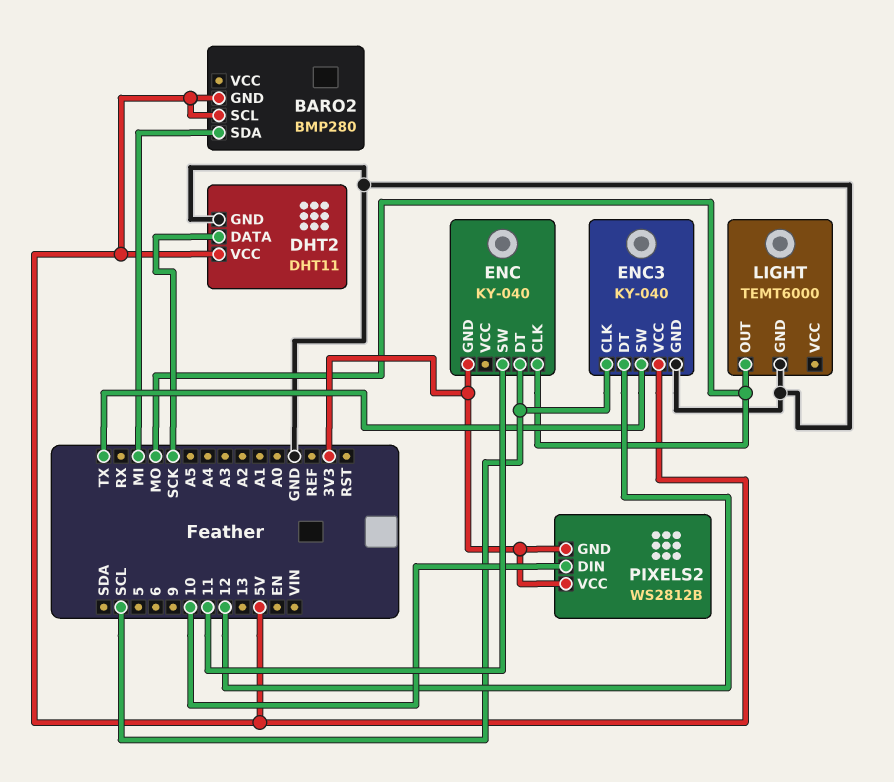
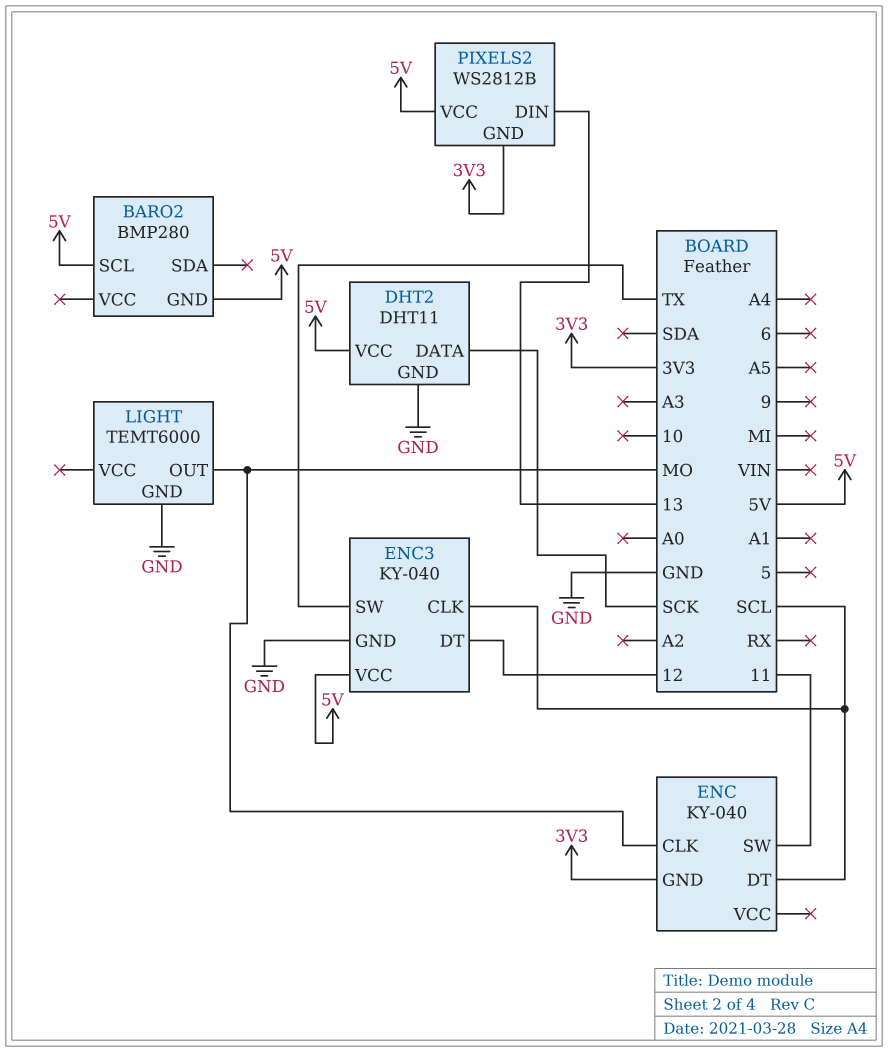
BARO2 pin SDA: MI -> none
PIXELS2 pin DIN: 10 -> 13
PIXELS2 pin VCC: 3V3 -> 5V

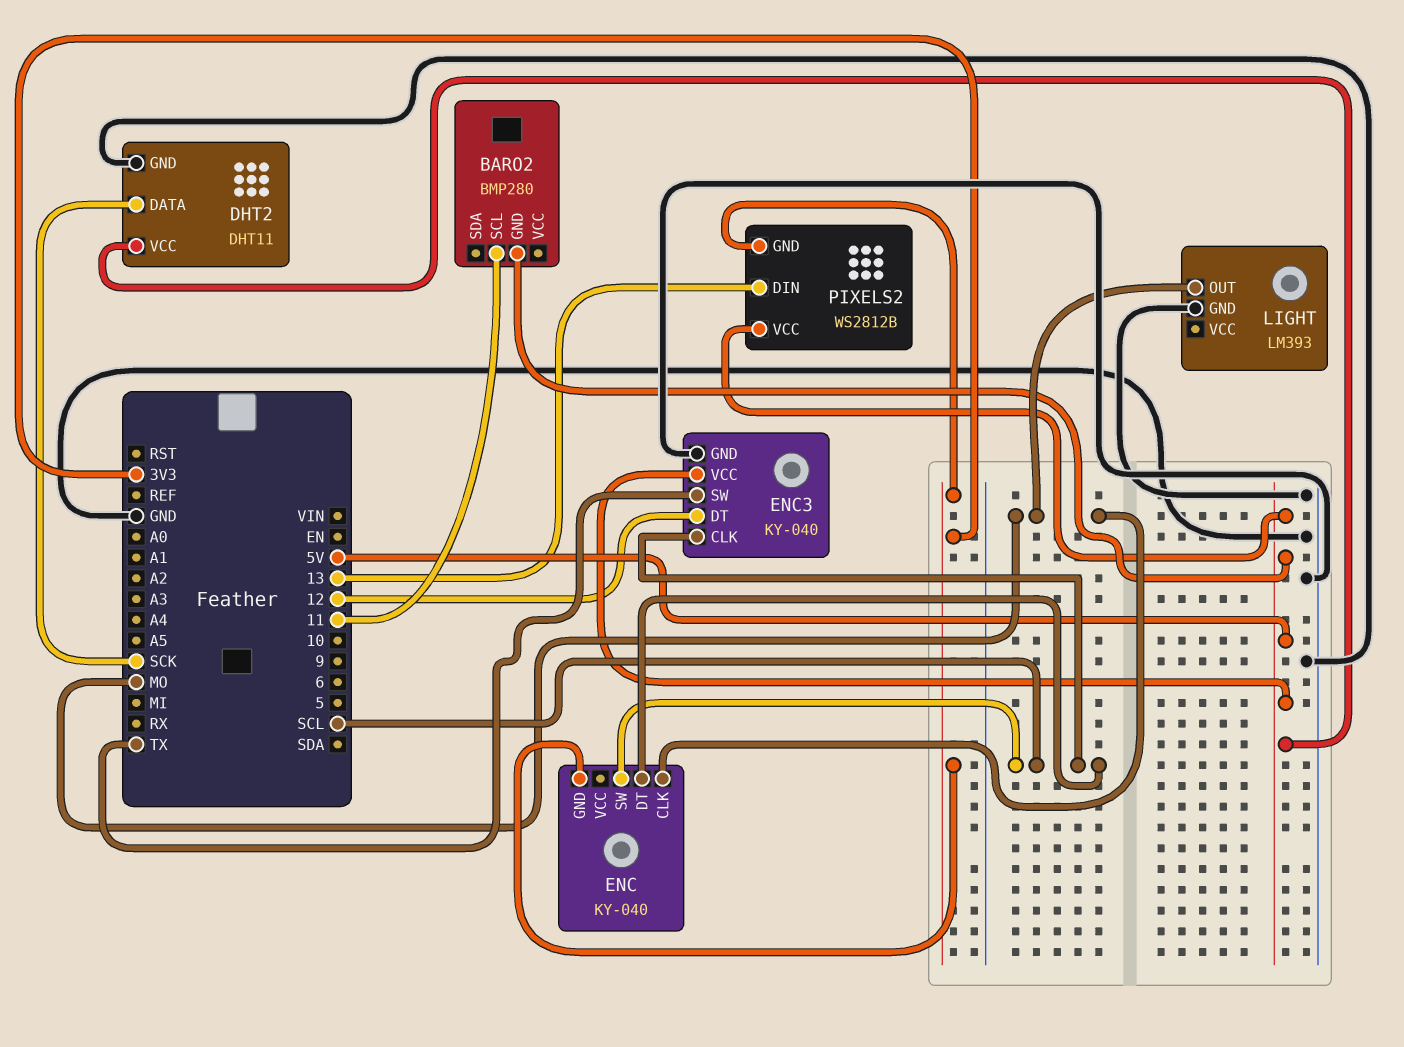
BARO2 pin SCL: 5V -> 11
ENC pin SW: 11 -> SCL
LIGHT: TEMT6000 -> LM393

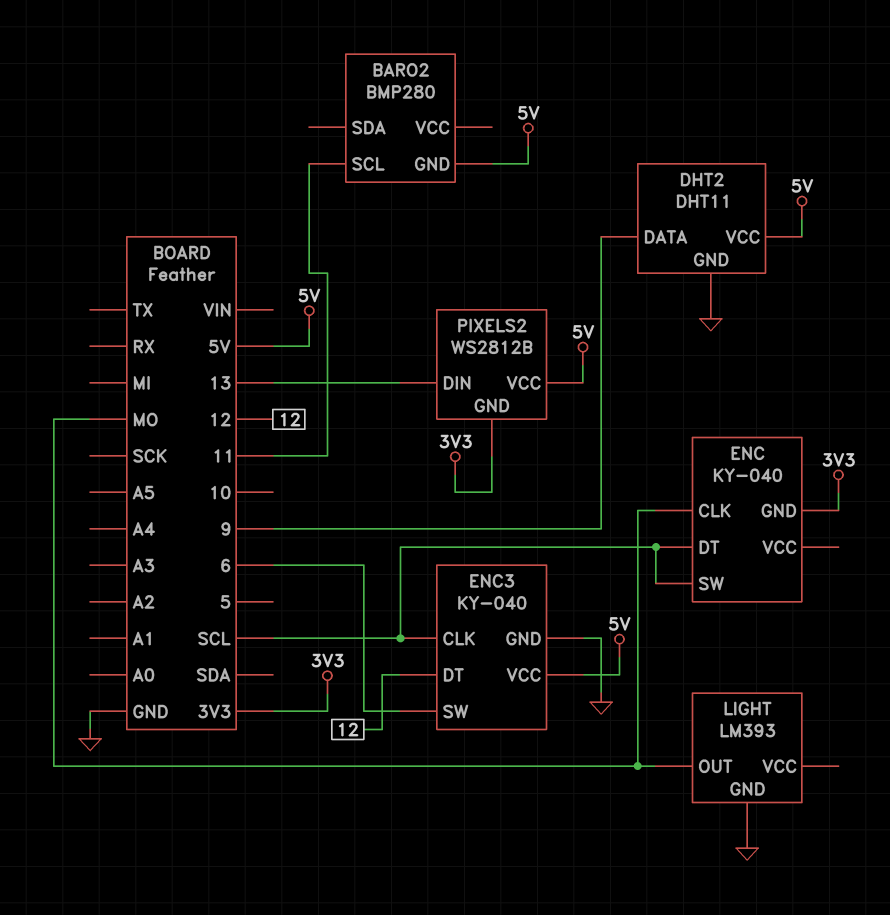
DHT2 pin DATA: SCK -> 9
ENC3 pin SW: TX -> 6

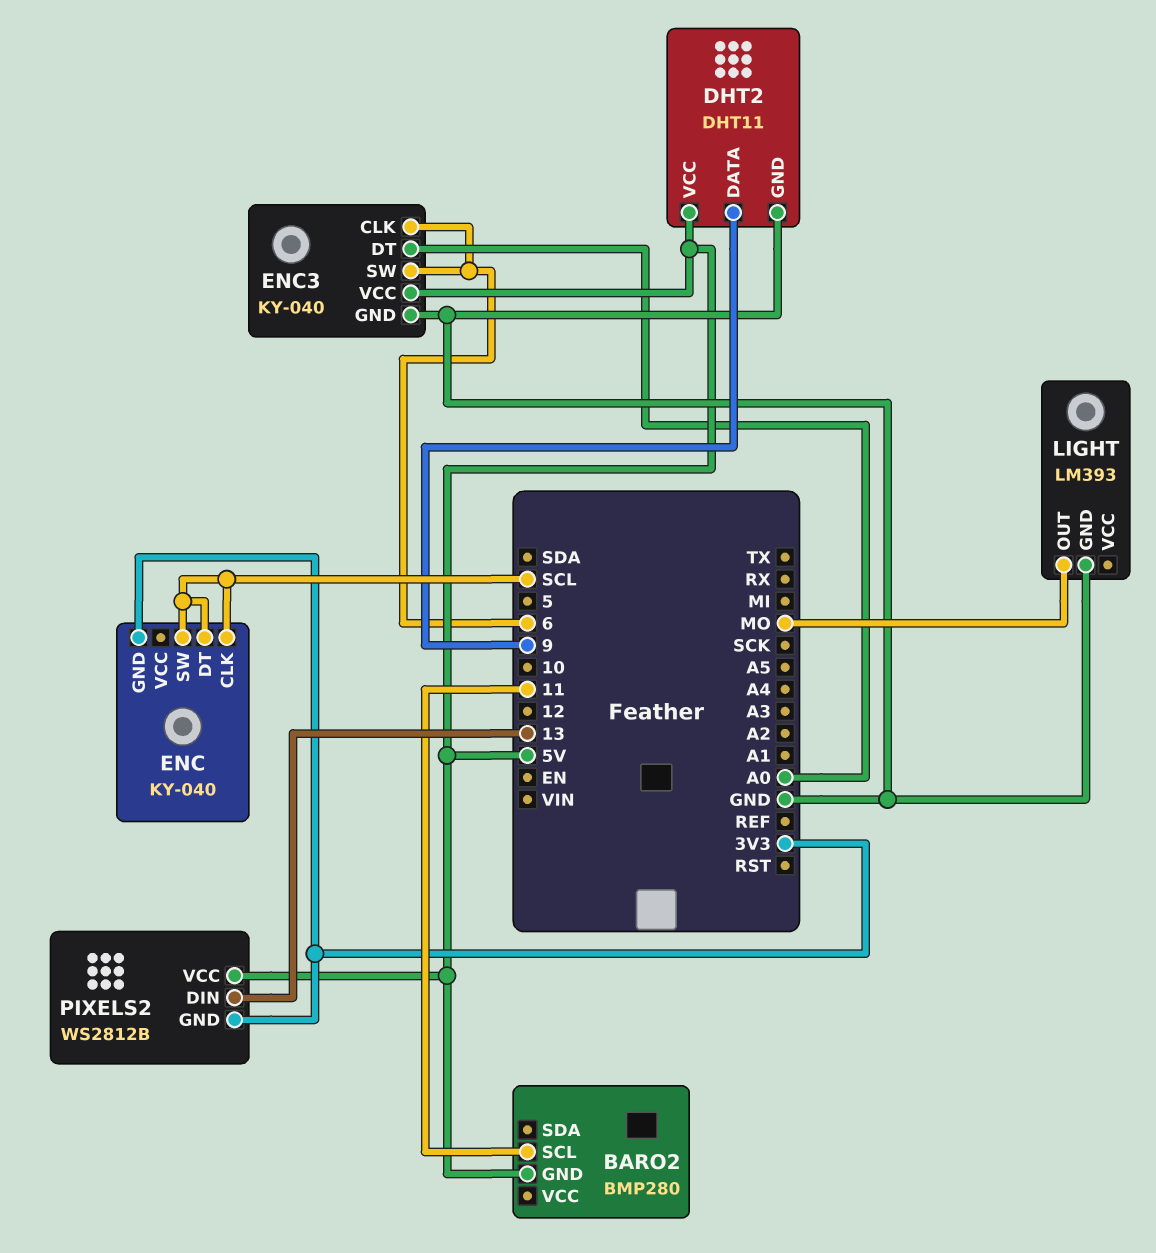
ENC pin CLK: MO -> SCL
ENC3 pin CLK: SCL -> 6
ENC3 pin DT: 12 -> A0

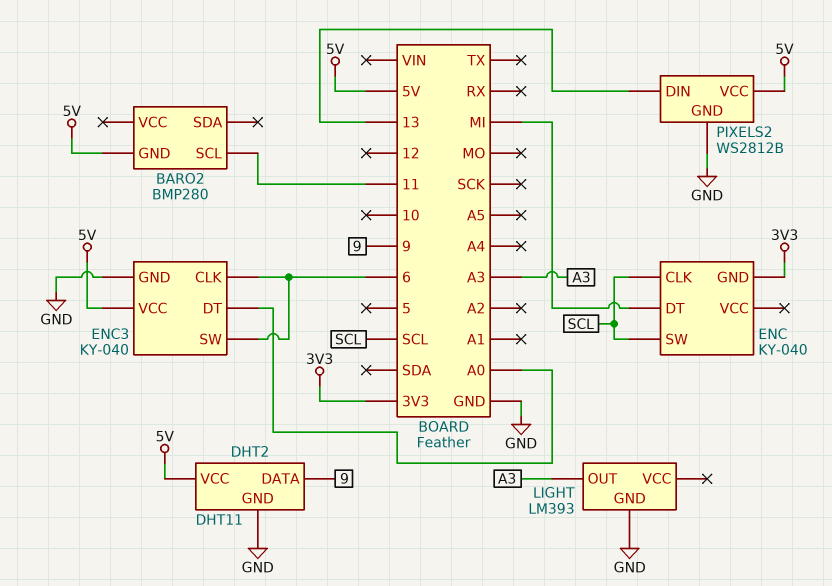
ENC pin DT: SCL -> MI
LIGHT pin OUT: MO -> A3
PIXELS2 pin GND: 3V3 -> GND

